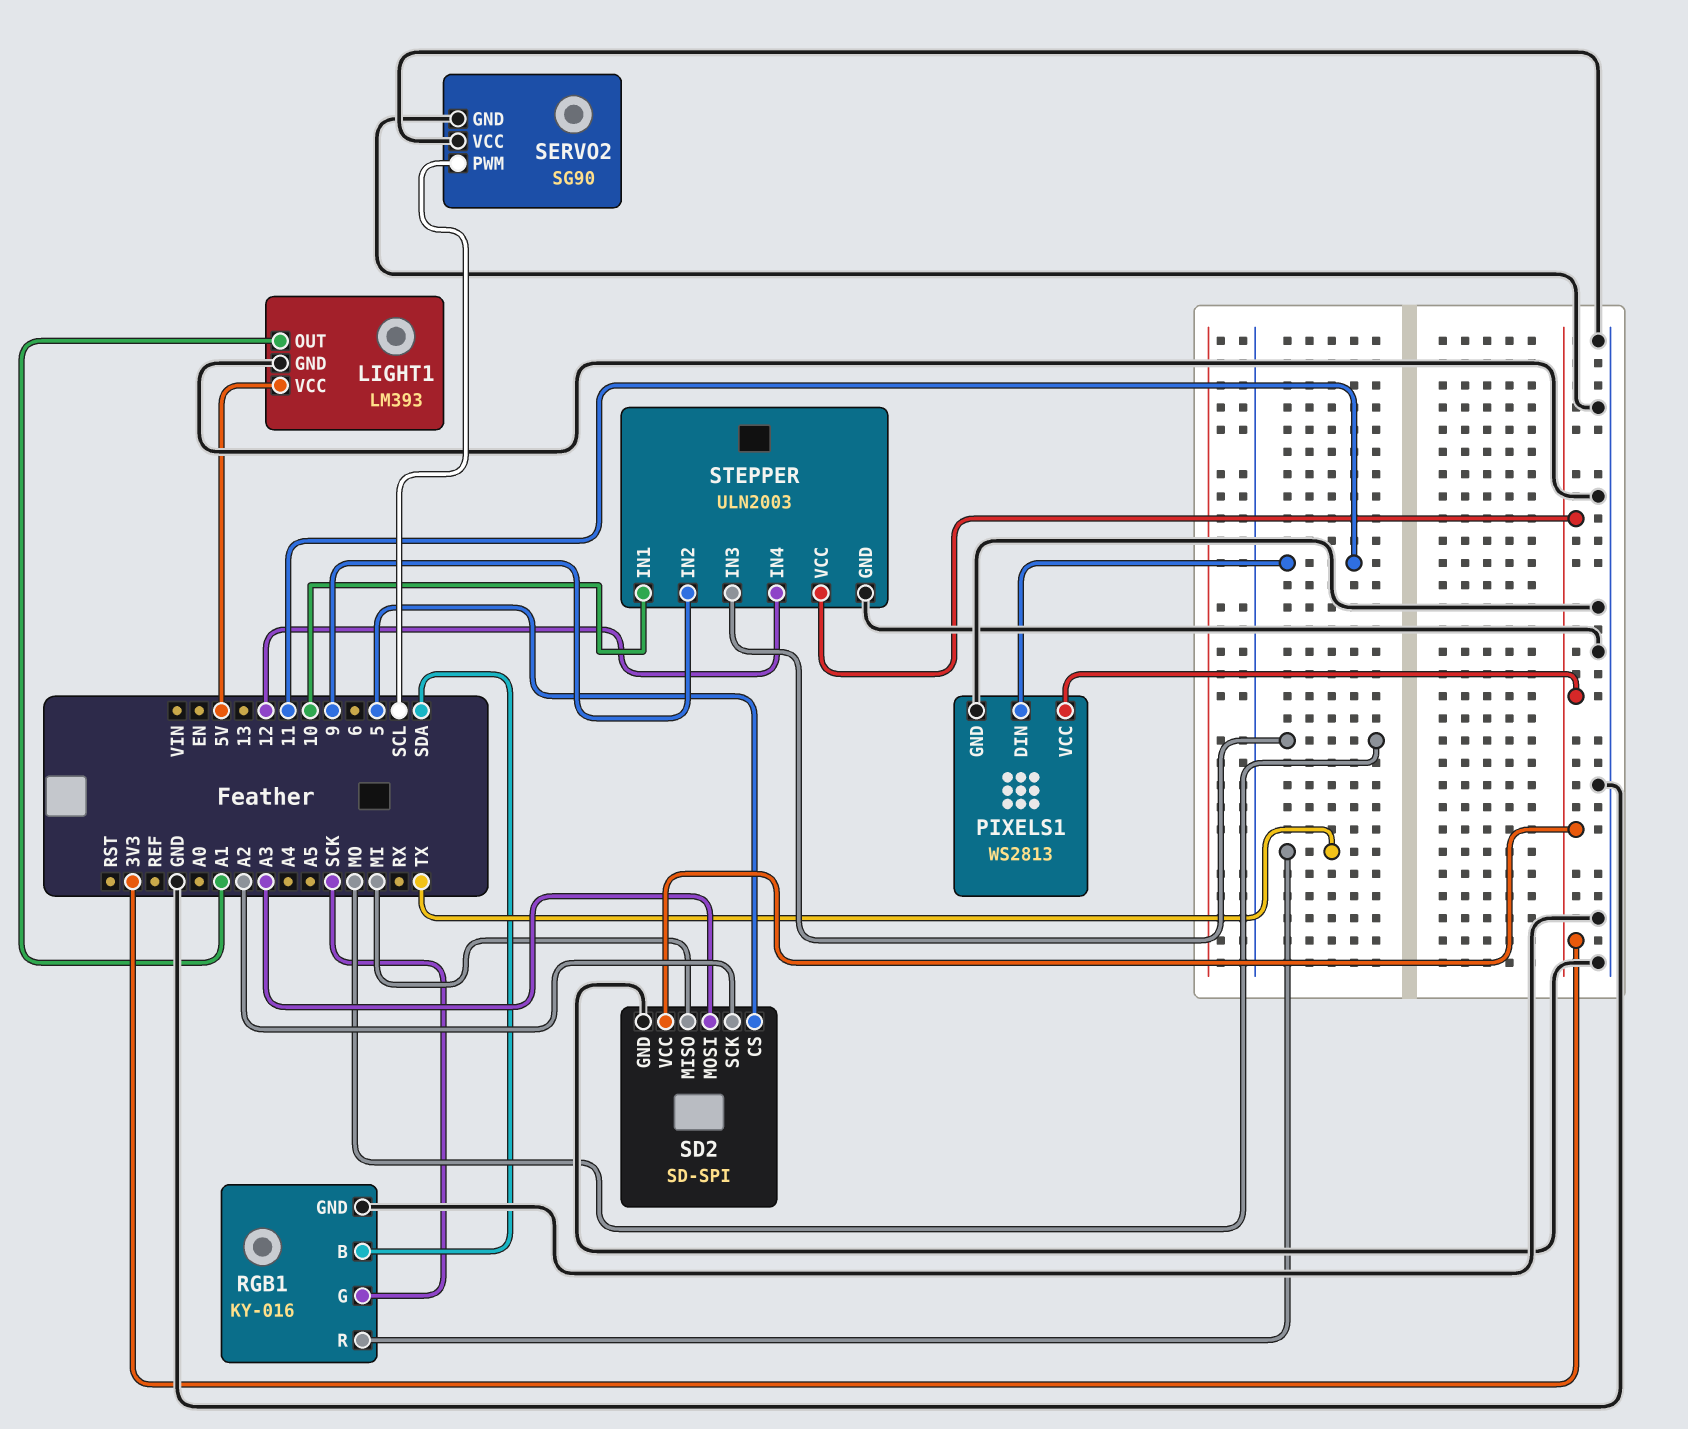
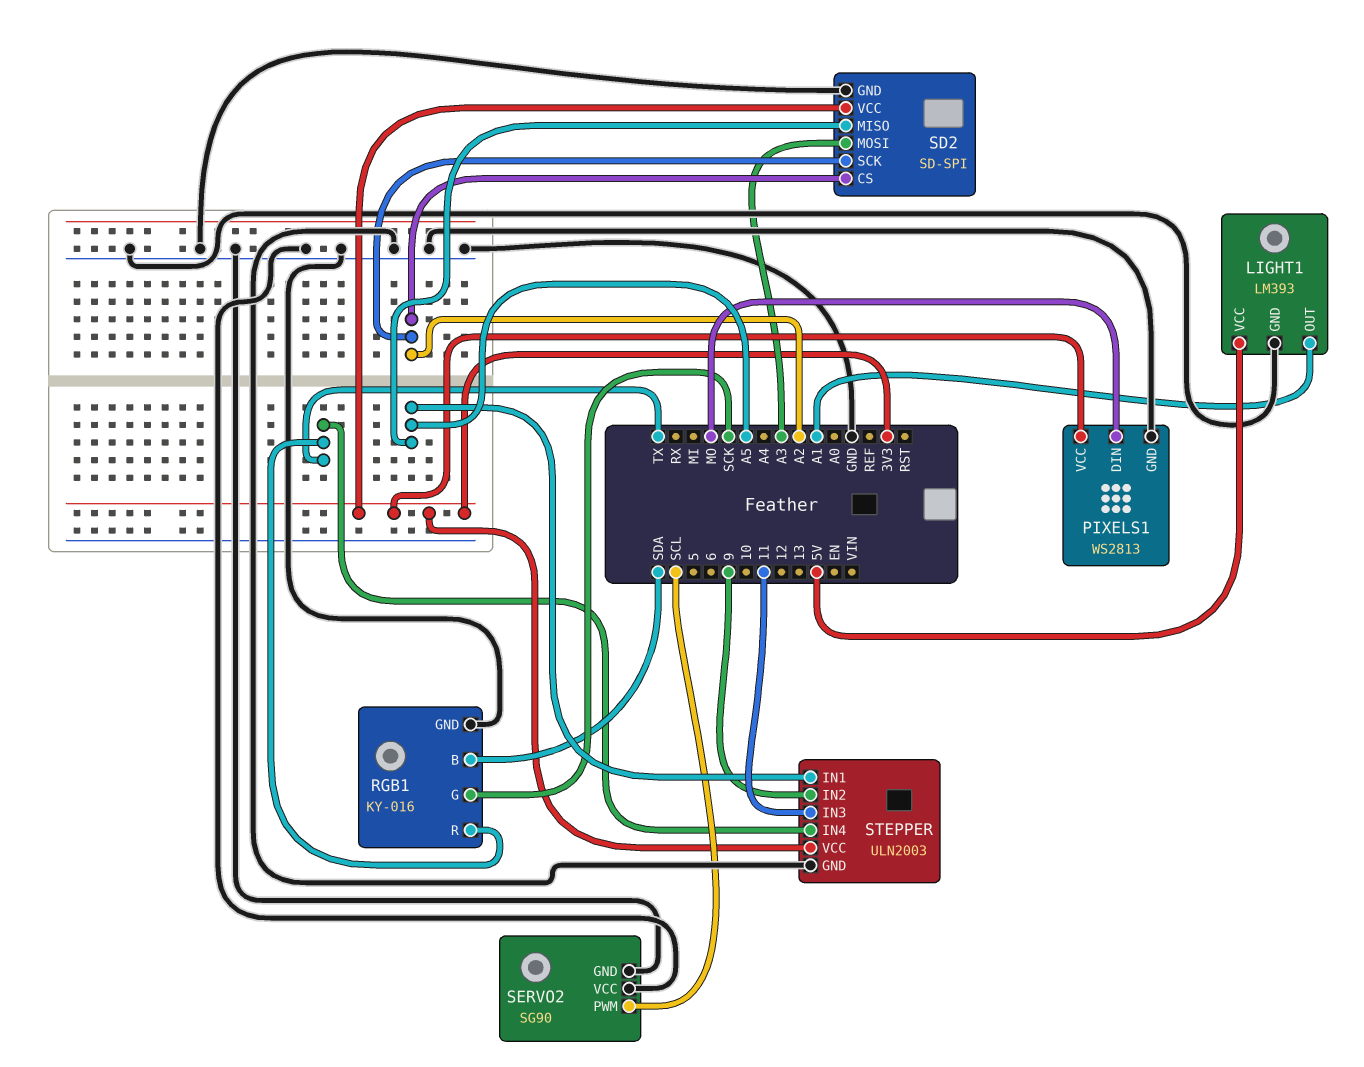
PIXELS1 pin DIN: 11 -> MO
SD2 pin CS: 5 -> A2
SD2 pin MISO: MI -> A5
STEPPER pin IN1: 10 -> A5
STEPPER pin IN3: MO -> 11
STEPPER pin IN4: 12 -> TX

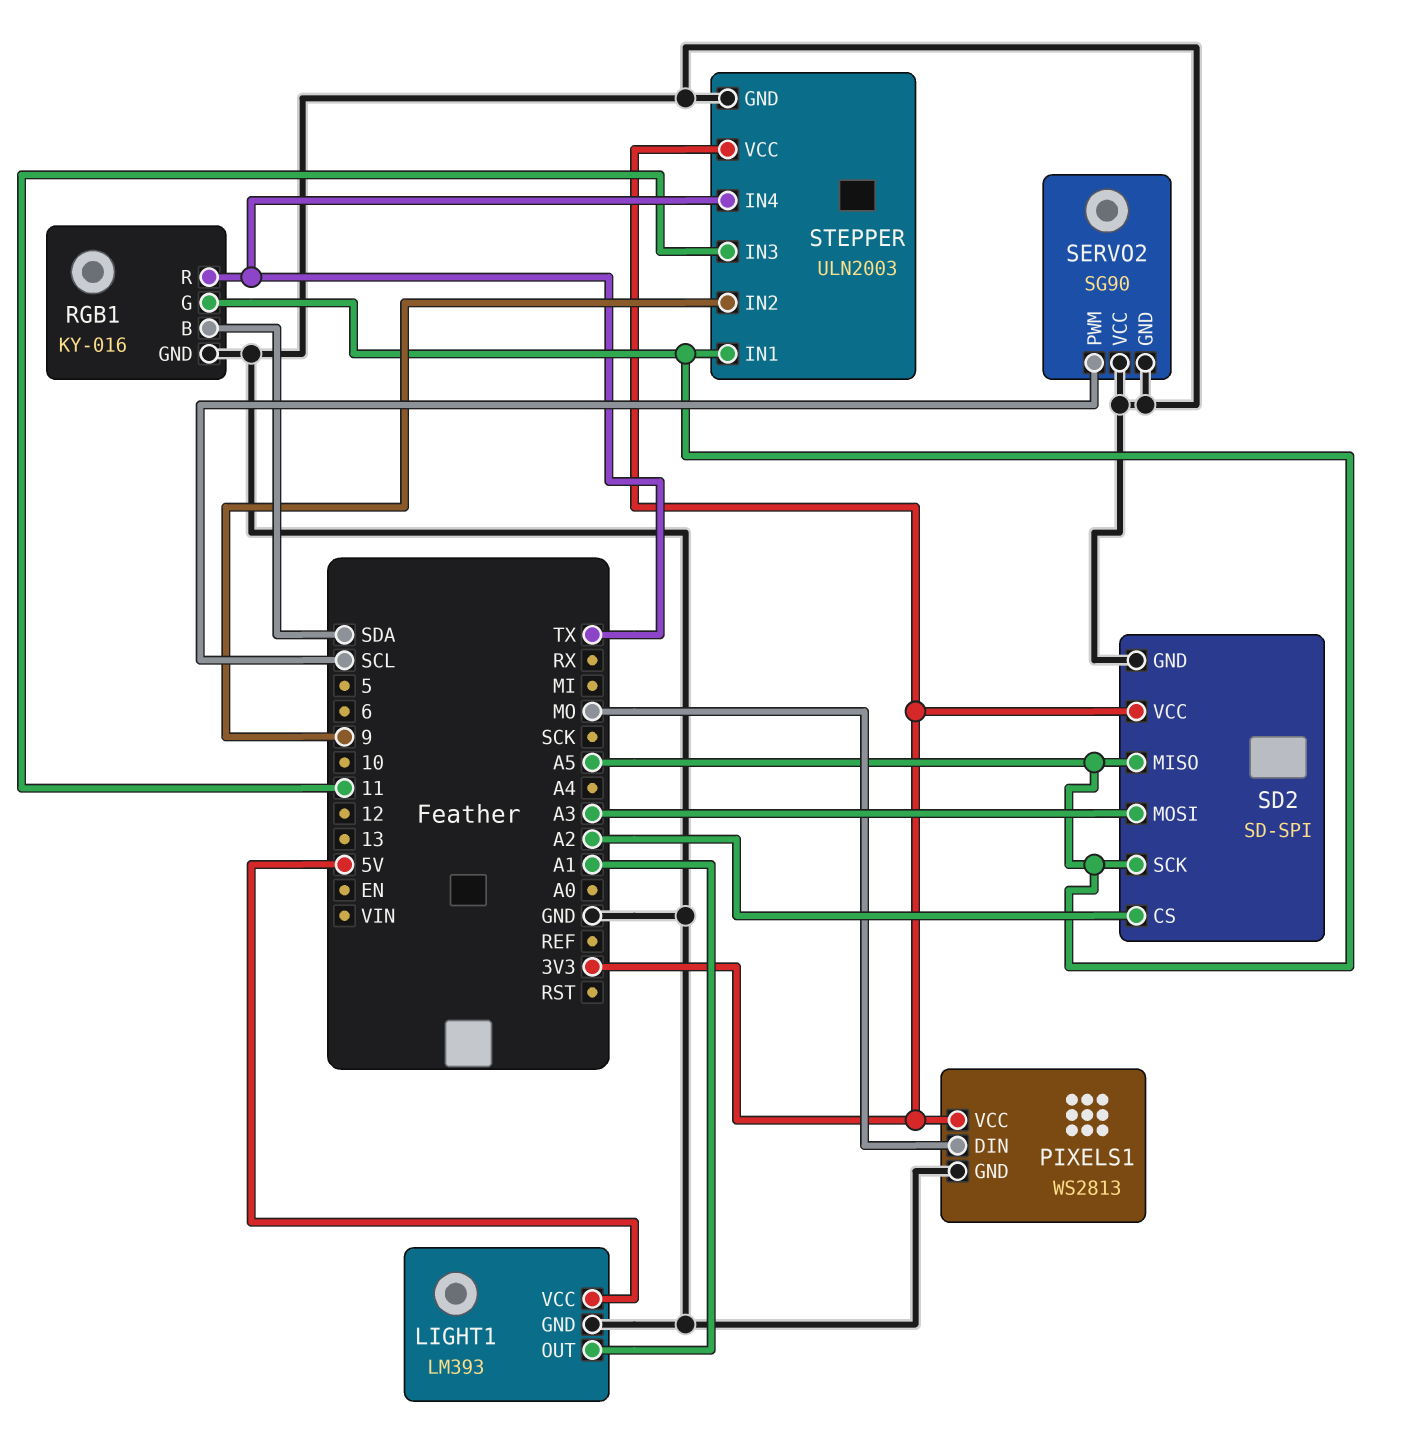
RGB1 pin G: SCK -> A5
SD2 pin SCK: A2 -> A5

